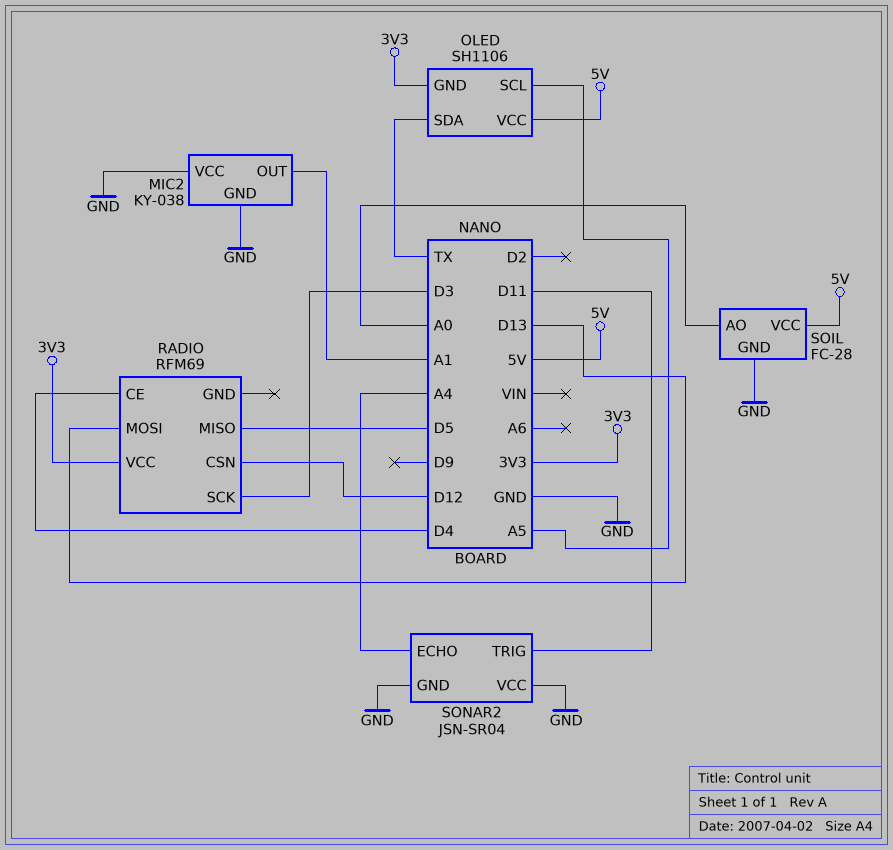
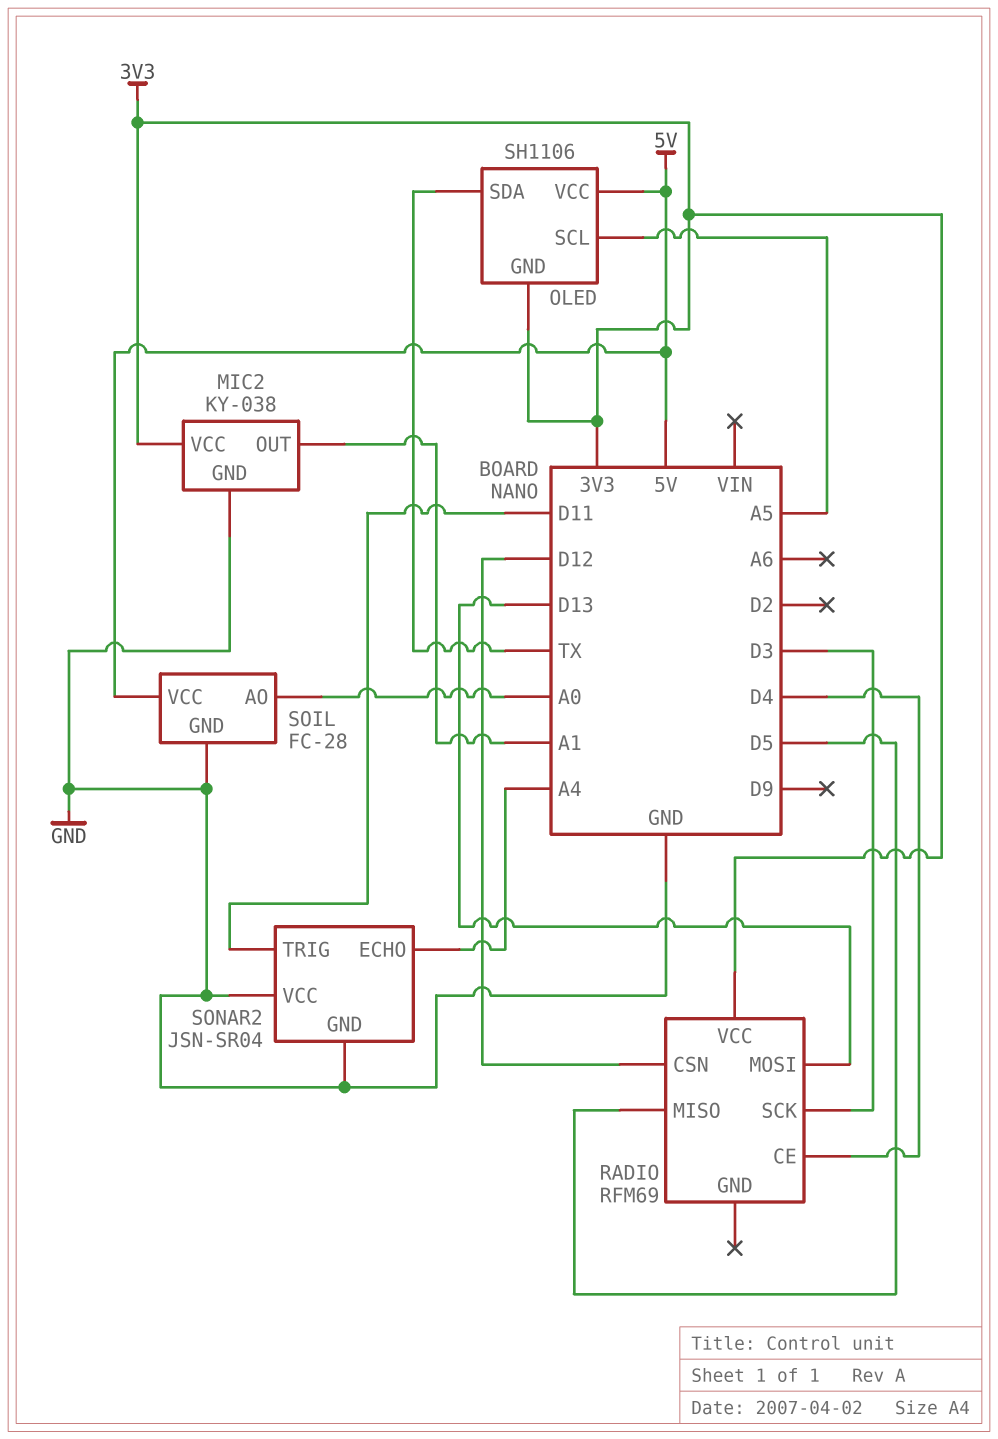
MIC2 pin VCC: GND -> 3V3

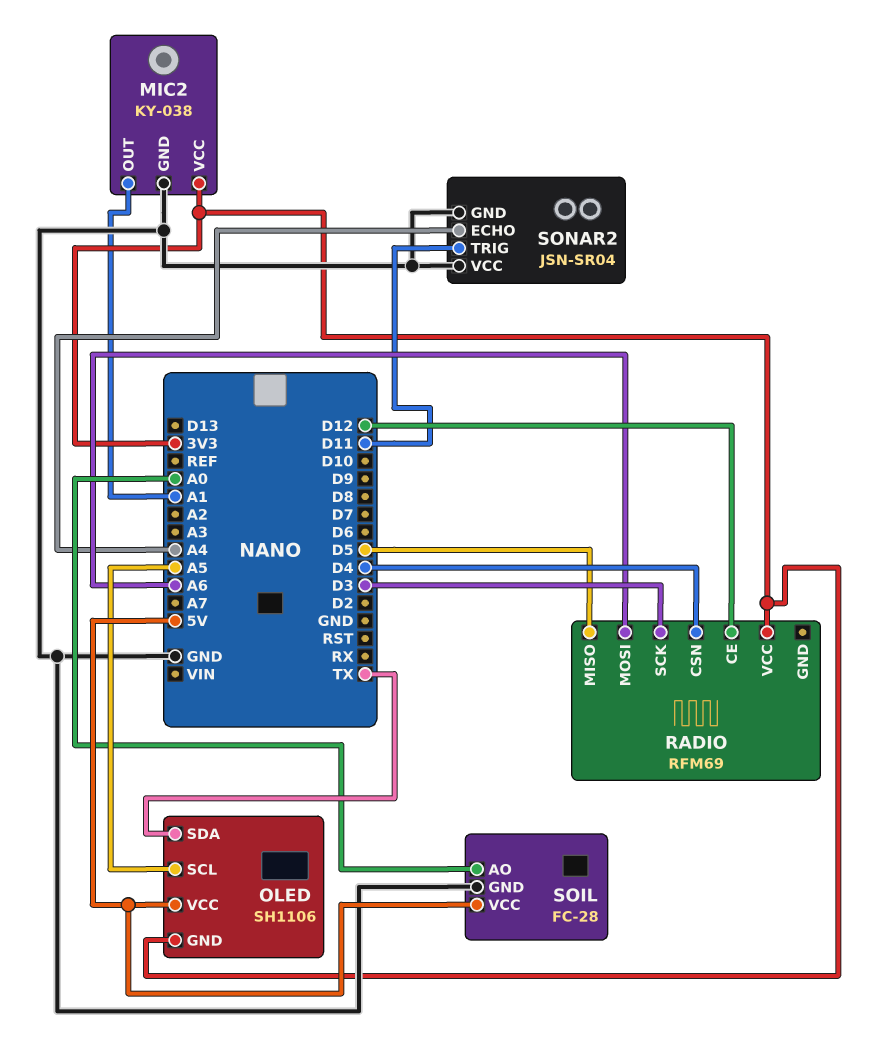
RADIO pin CE: D4 -> D12
RADIO pin CSN: D12 -> D4
RADIO pin MOSI: D13 -> A6

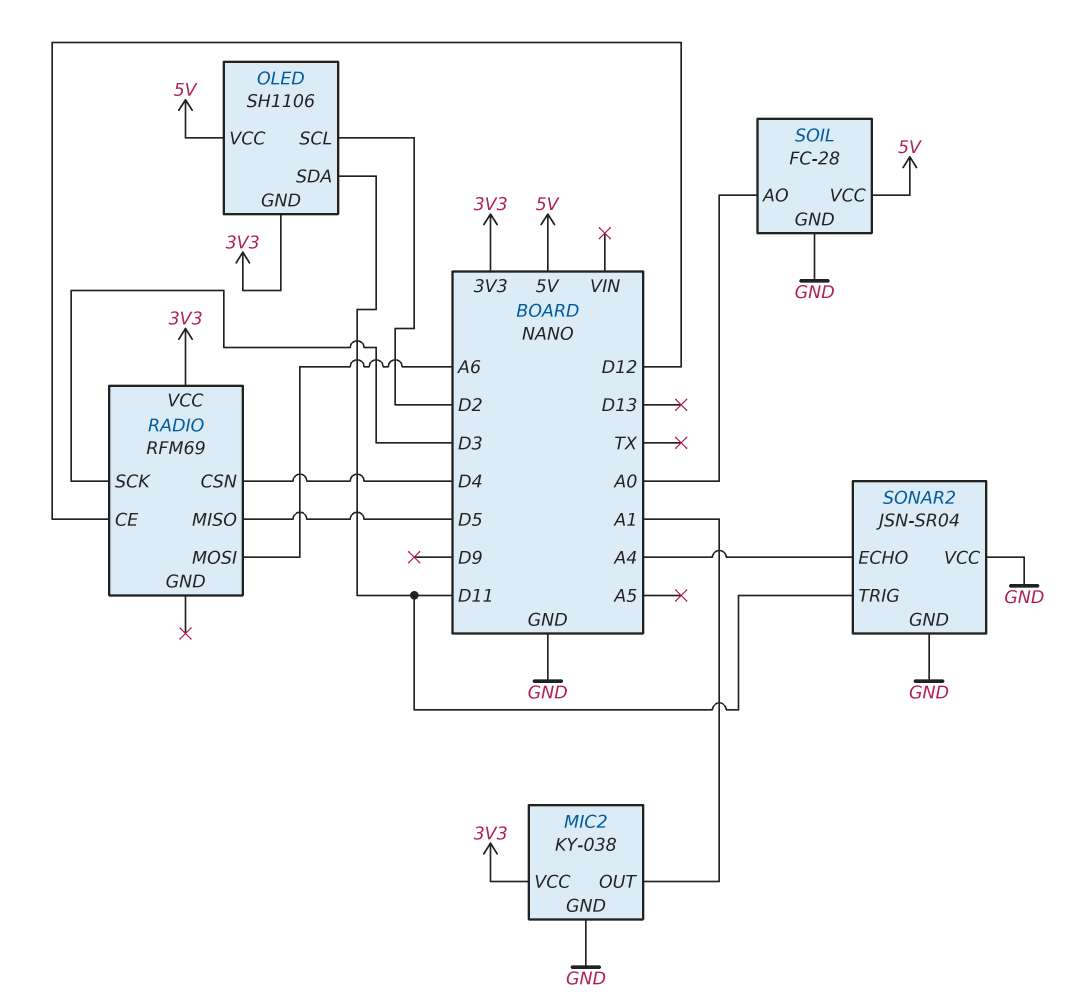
OLED pin SCL: A5 -> D2
OLED pin SDA: TX -> D11

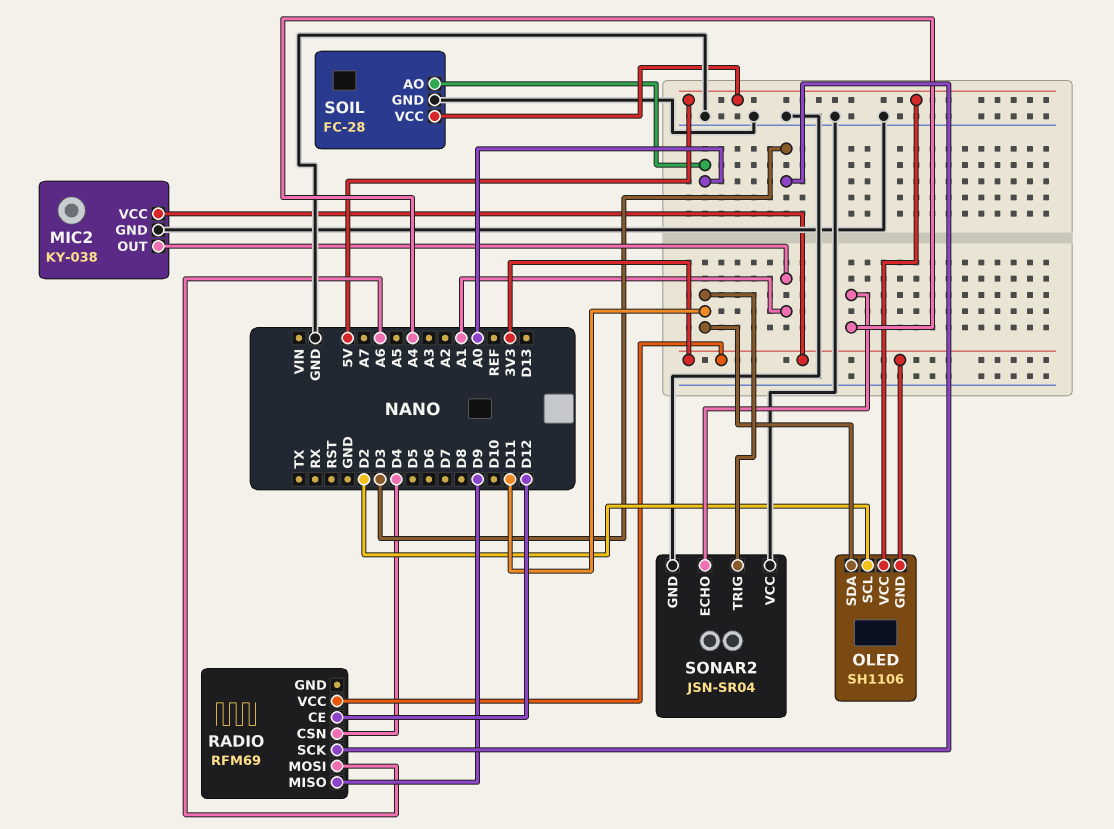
RADIO pin MISO: D5 -> D9

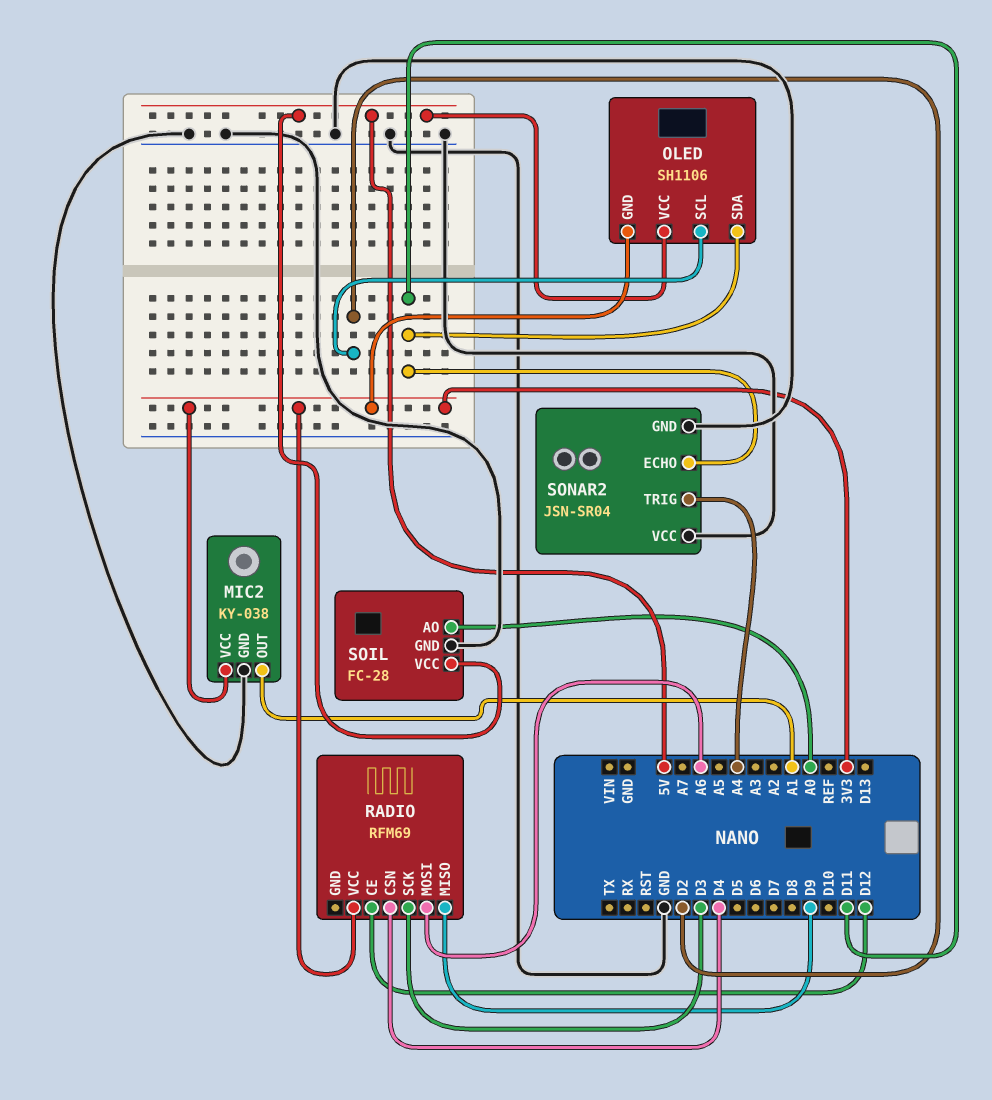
SONAR2 pin ECHO: A4 -> D11
SONAR2 pin TRIG: D11 -> A4

